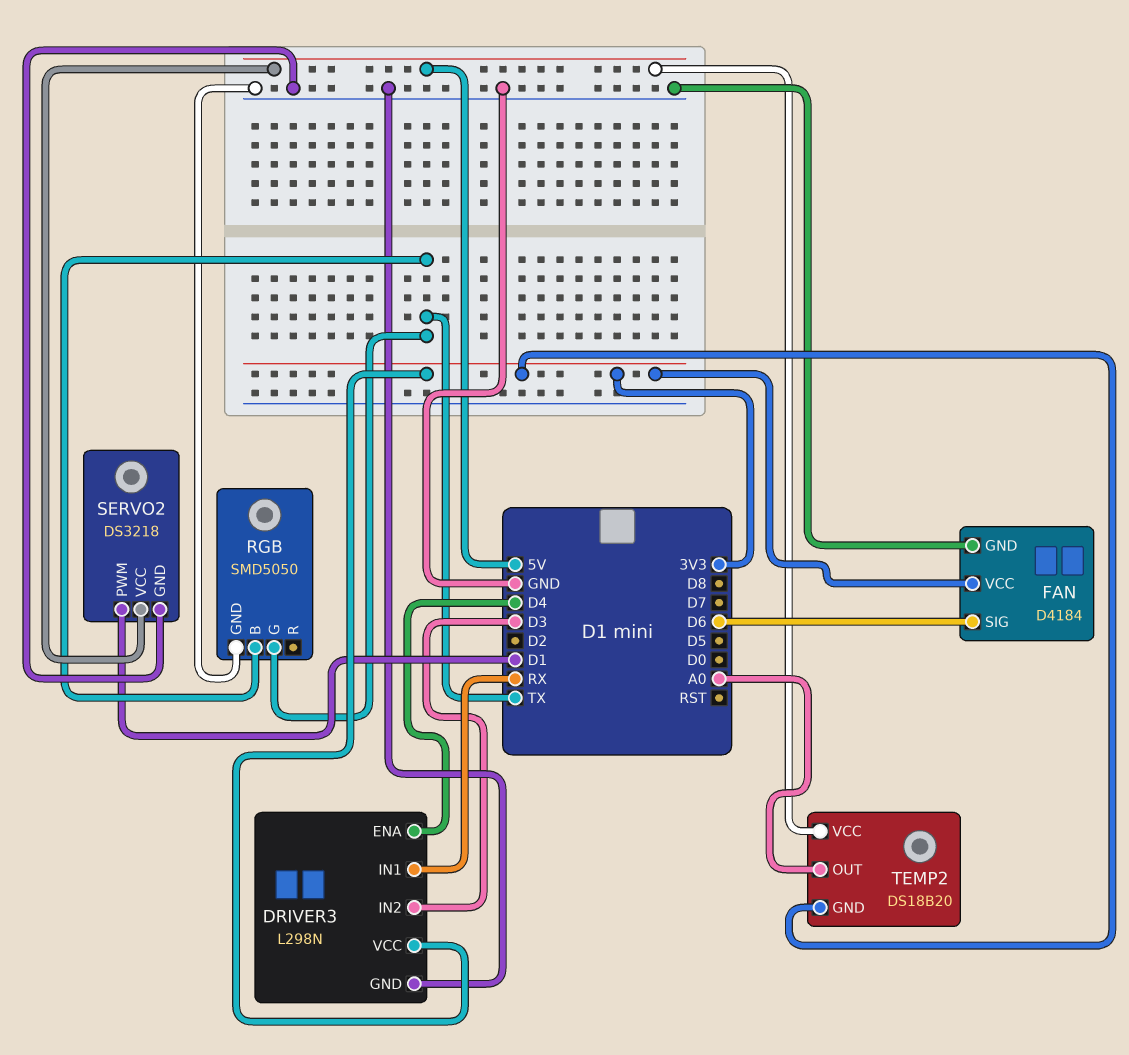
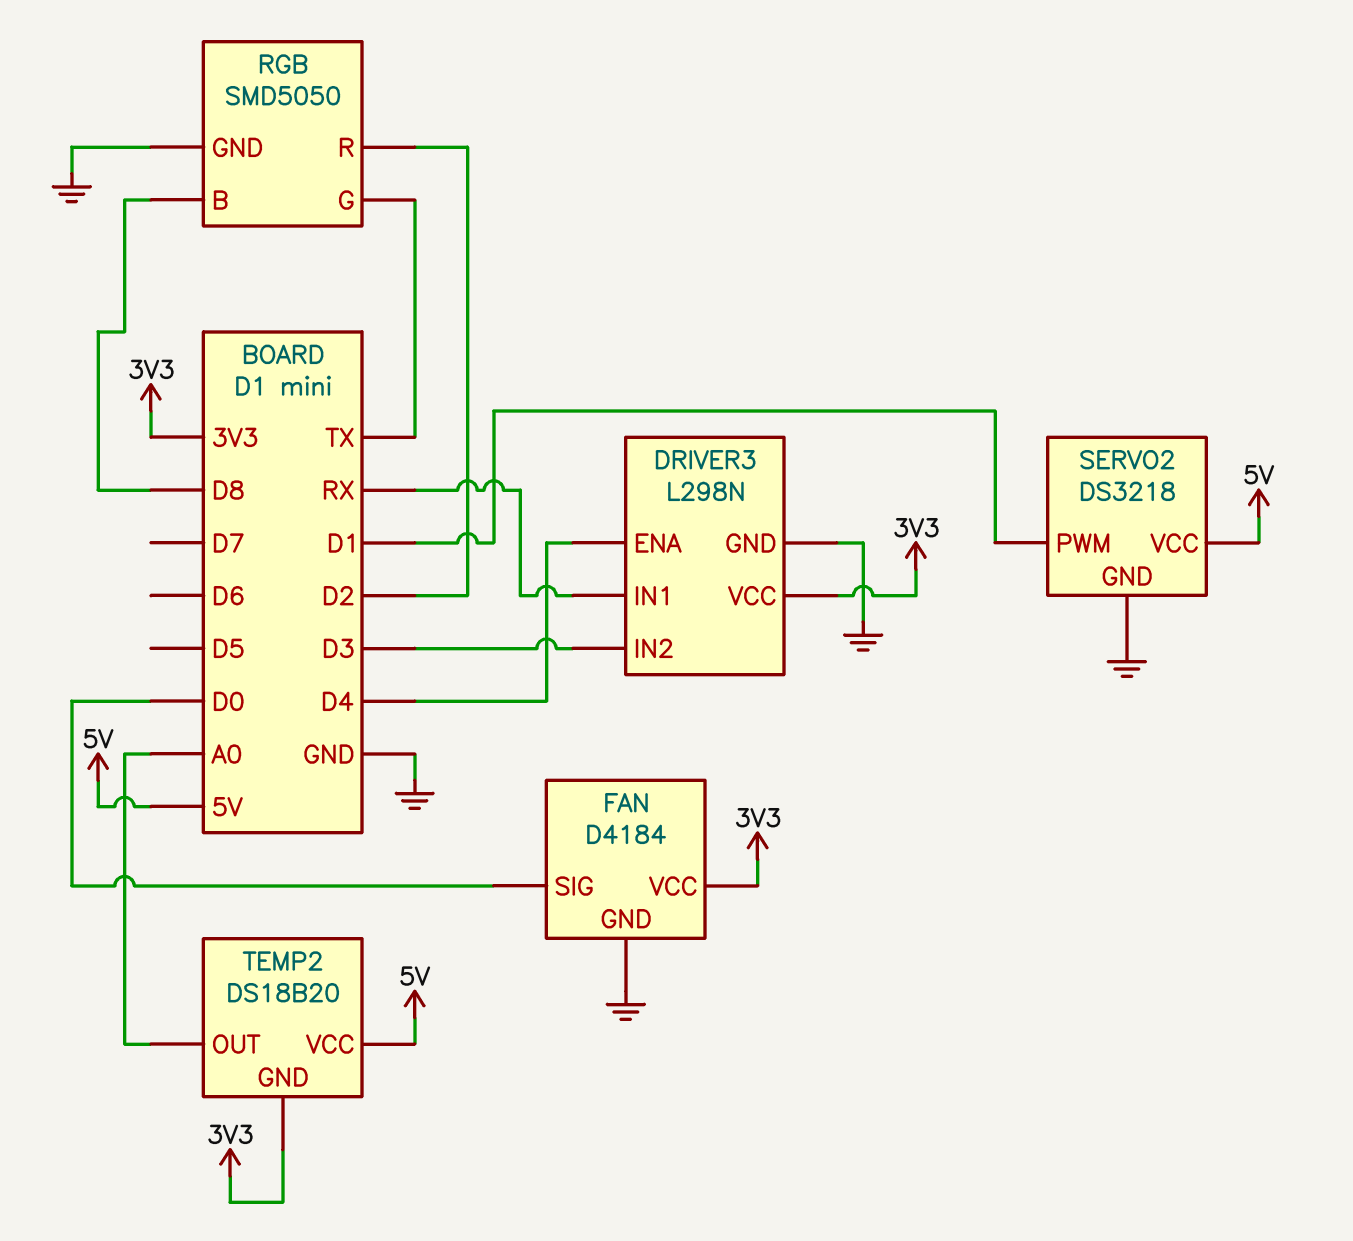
FAN pin SIG: D6 -> D0
RGB pin B: TX -> D8
RGB pin R: none -> D2

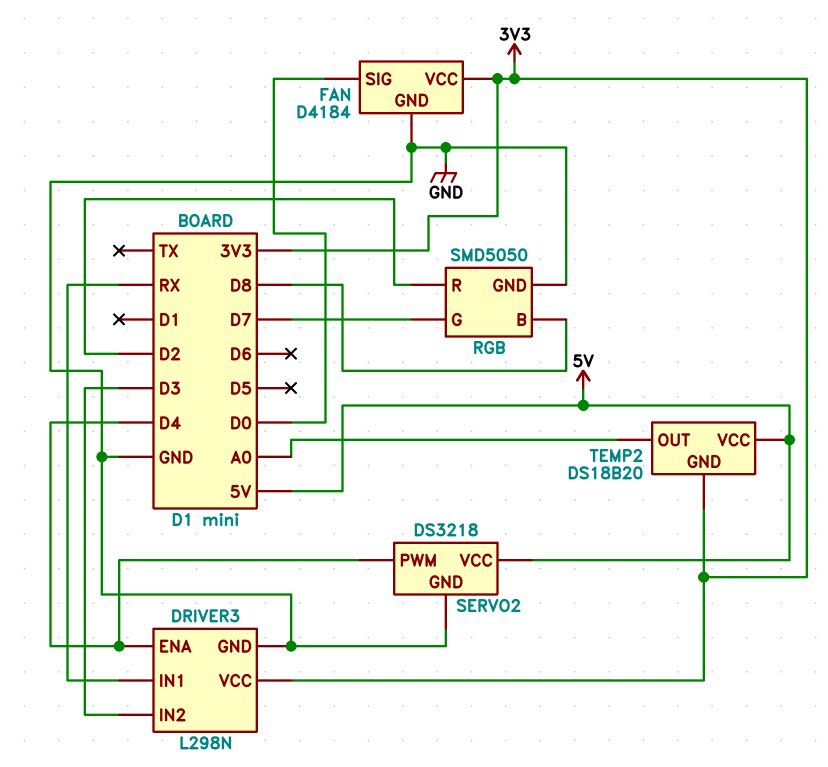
RGB pin G: TX -> D7
SERVO2 pin PWM: D1 -> D4

